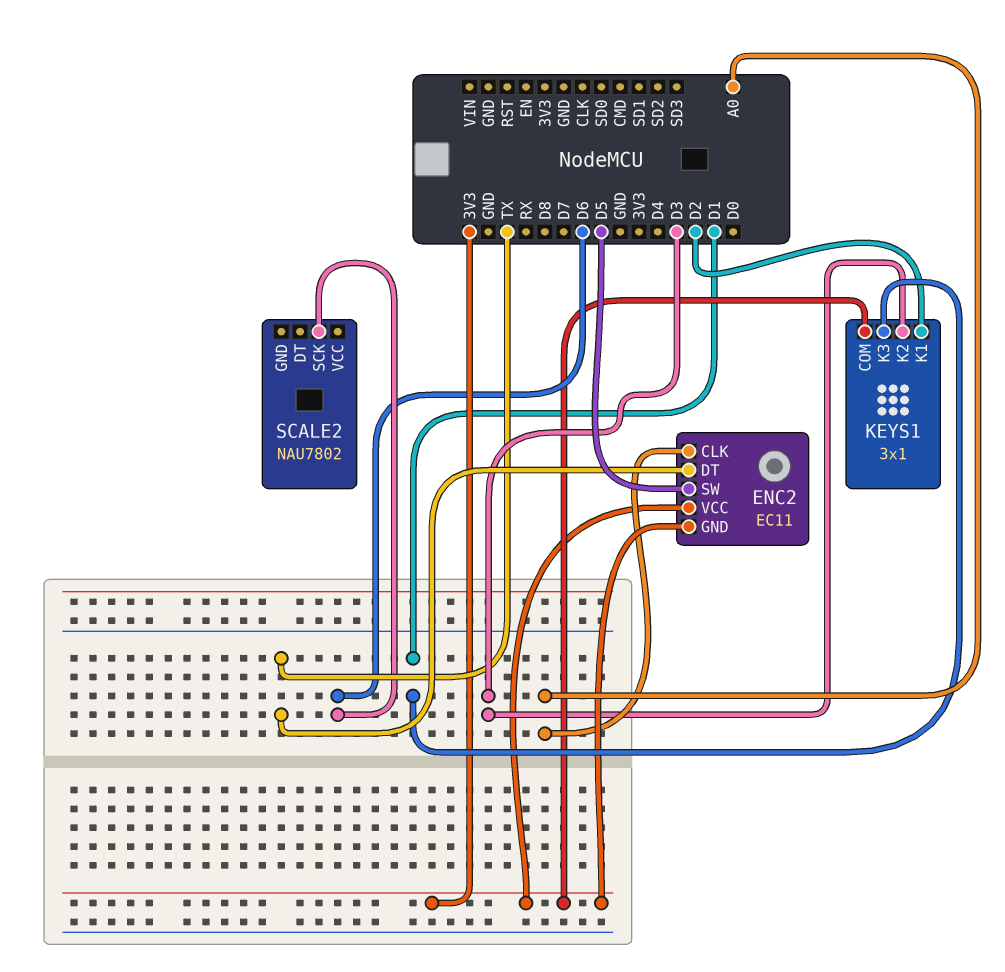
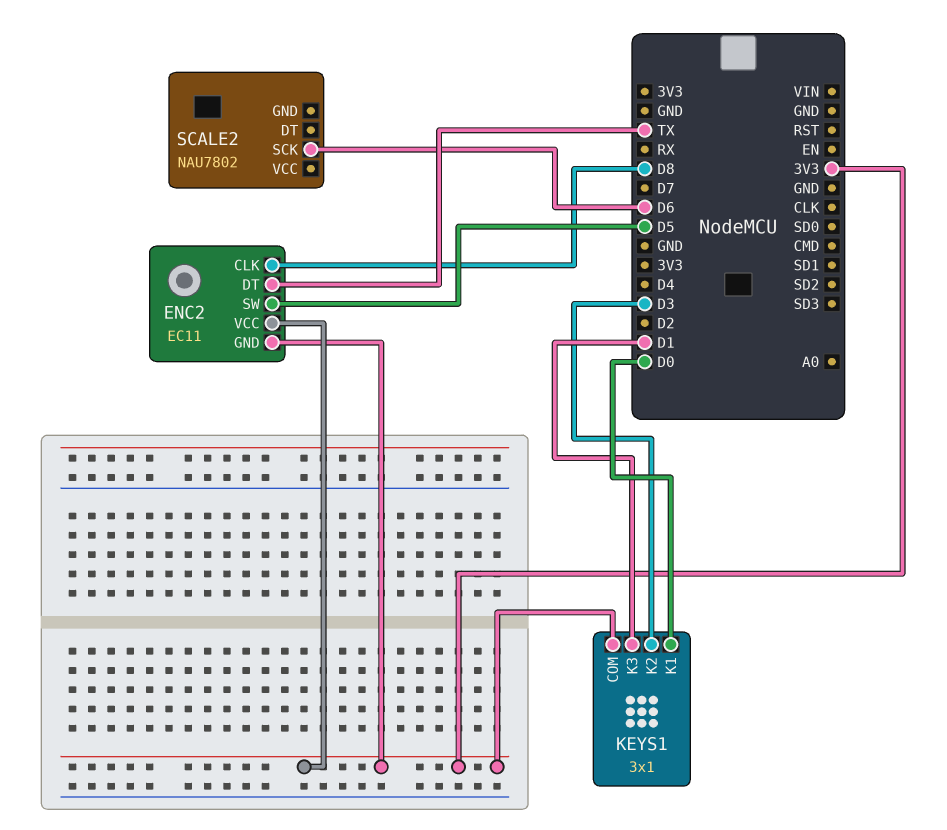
ENC2 pin CLK: A0 -> D8
KEYS1 pin K1: D2 -> D0

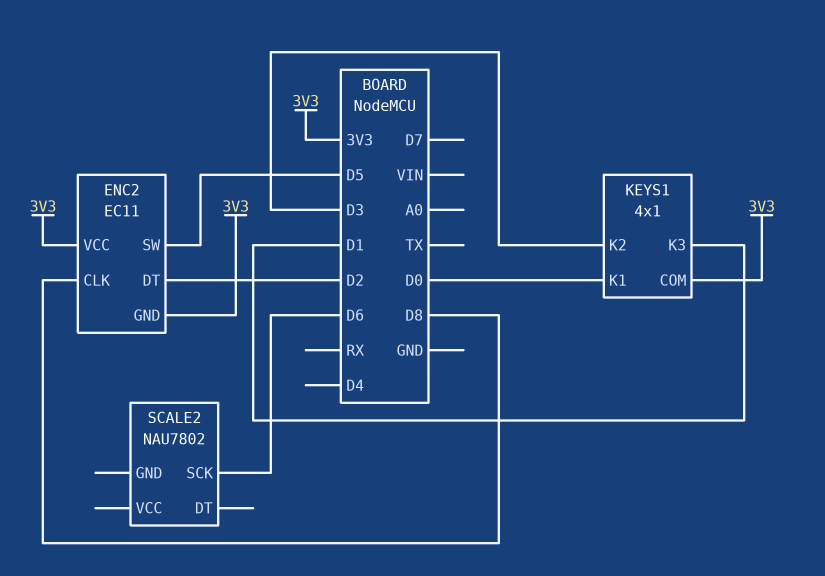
ENC2 pin DT: TX -> D2
KEYS1: 3x1 -> 4x1

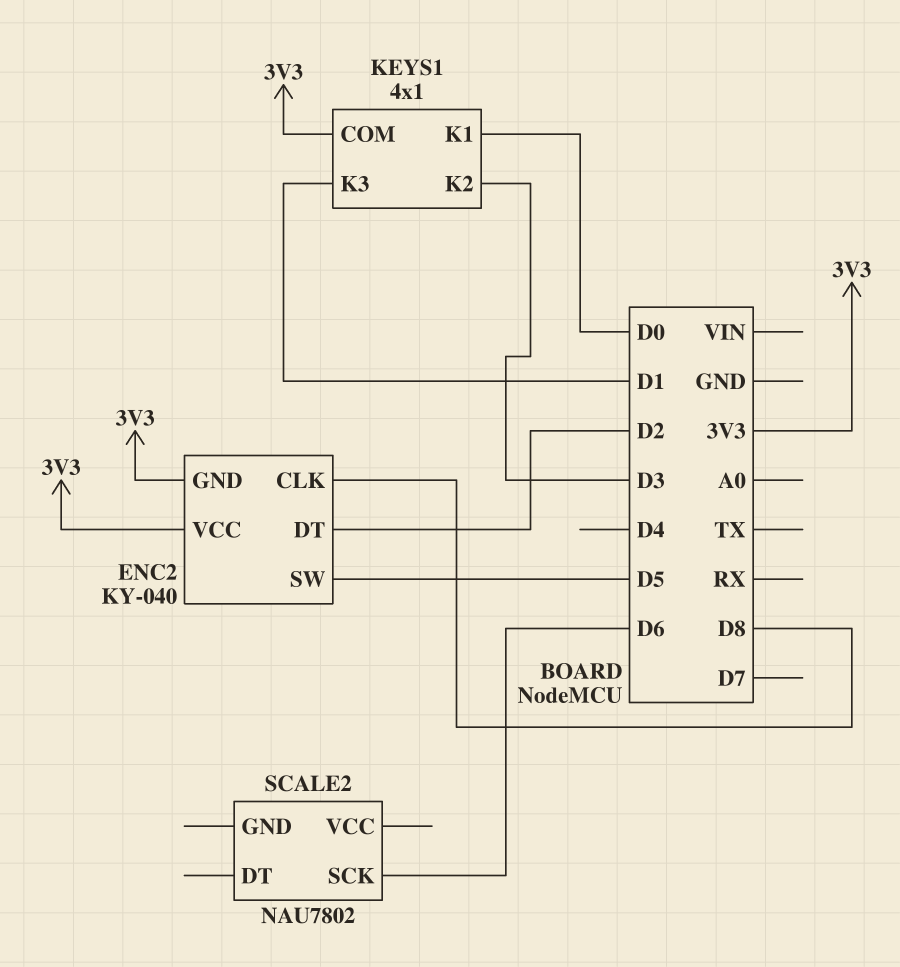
ENC2: EC11 -> KY-040

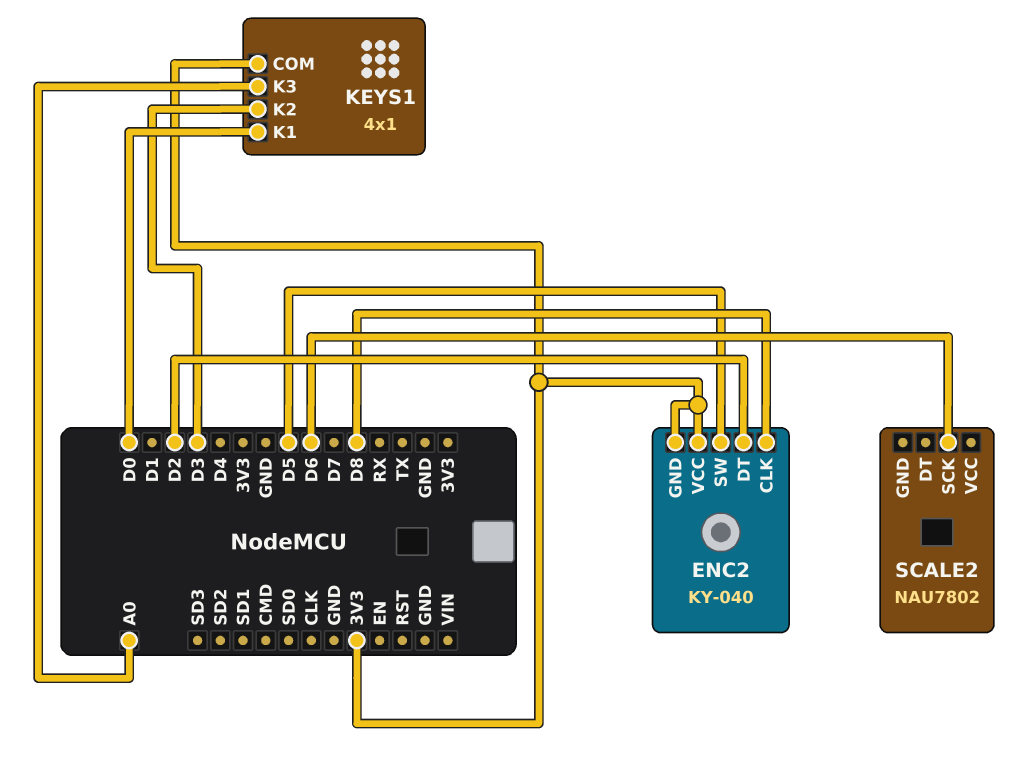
KEYS1 pin K3: D1 -> A0

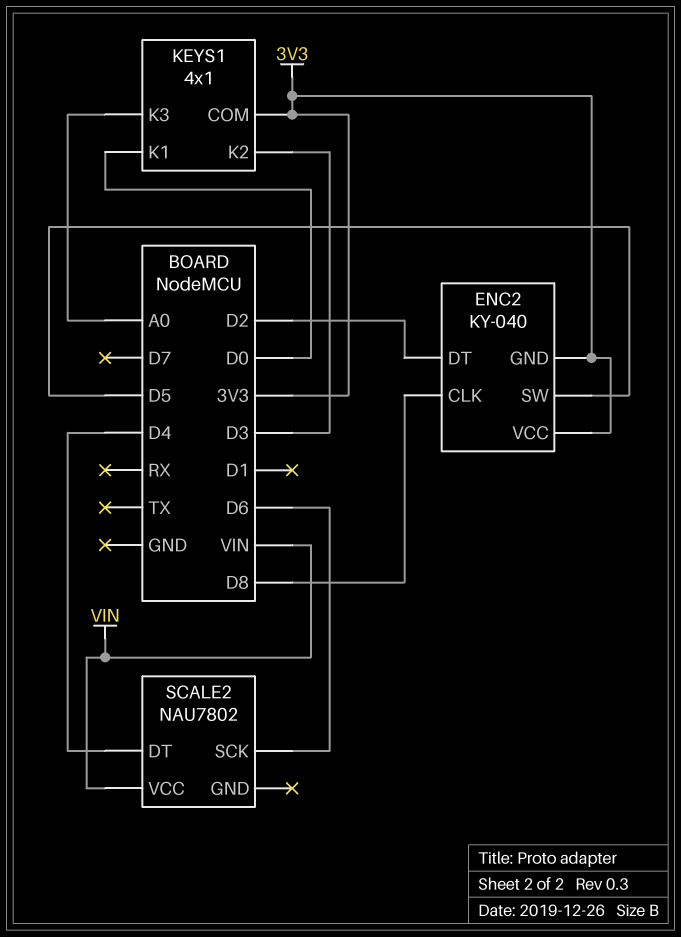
SCALE2 pin DT: none -> D4
SCALE2 pin VCC: none -> VIN

